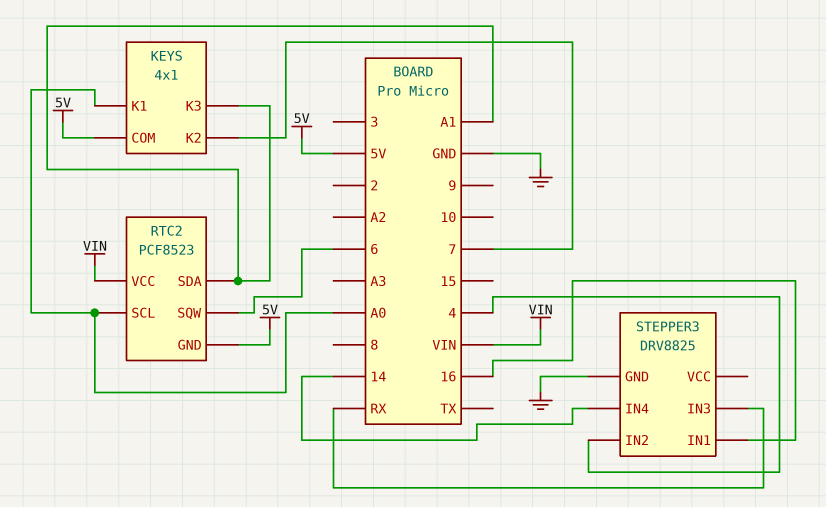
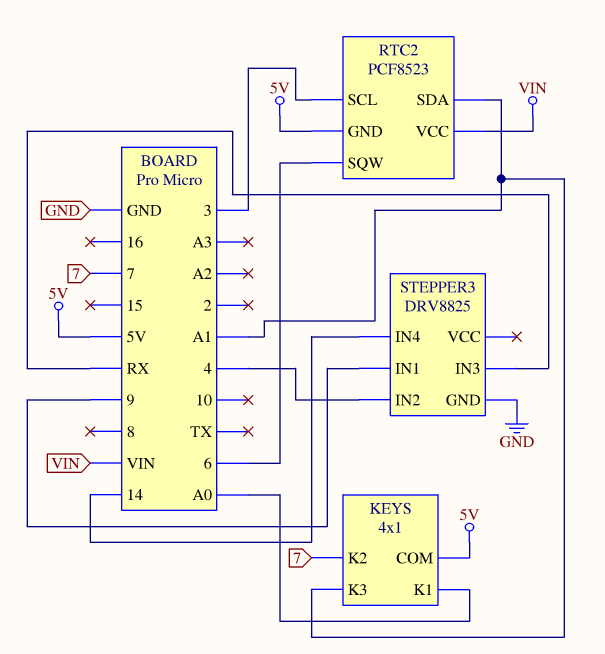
RTC2 pin SCL: A0 -> 3
STEPPER3 pin IN1: 16 -> 9

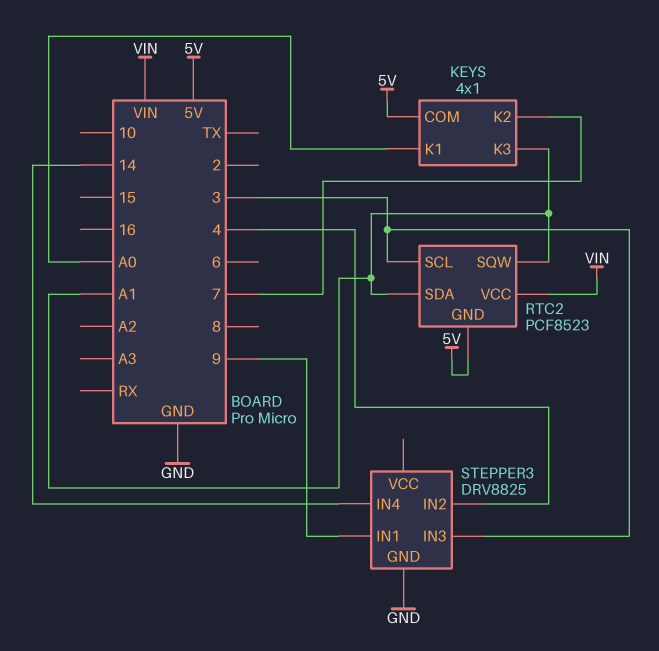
RTC2 pin SQW: 6 -> A1
STEPPER3 pin IN3: RX -> 3

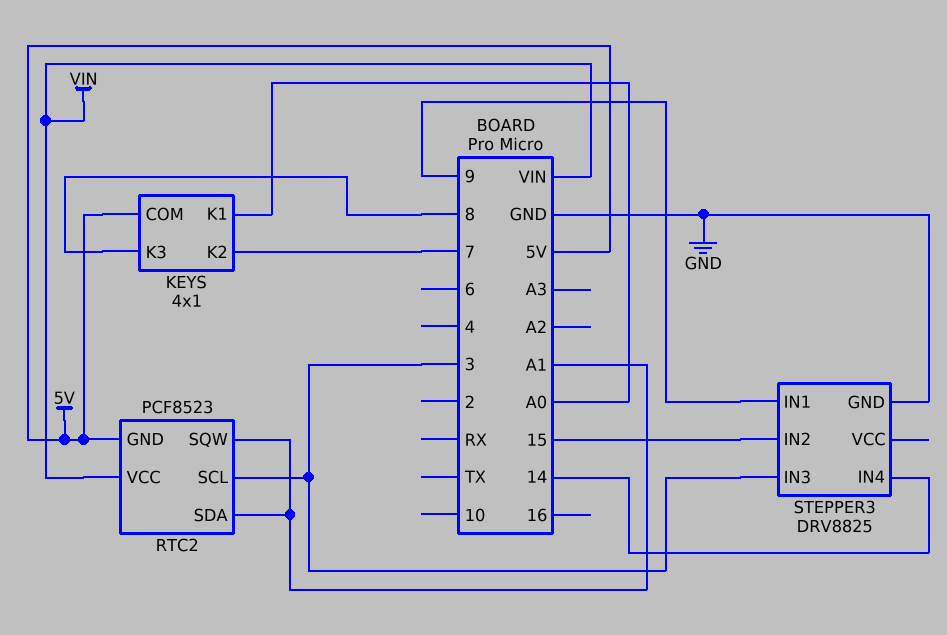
KEYS pin K3: A1 -> 8
STEPPER3 pin IN2: 4 -> 15

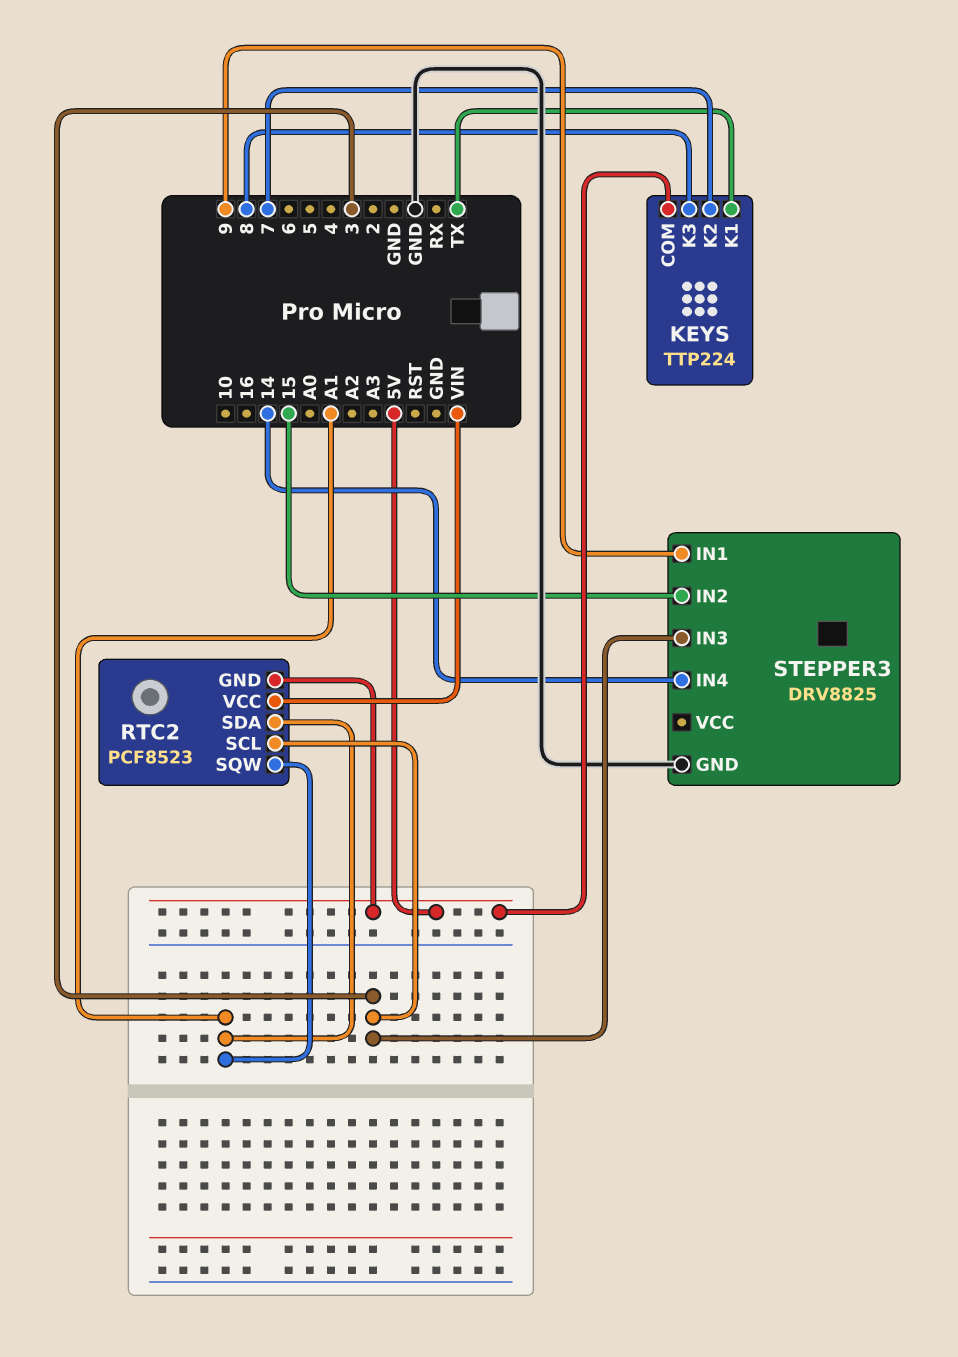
KEYS: 4x1 -> TTP224
KEYS pin K1: A0 -> TX

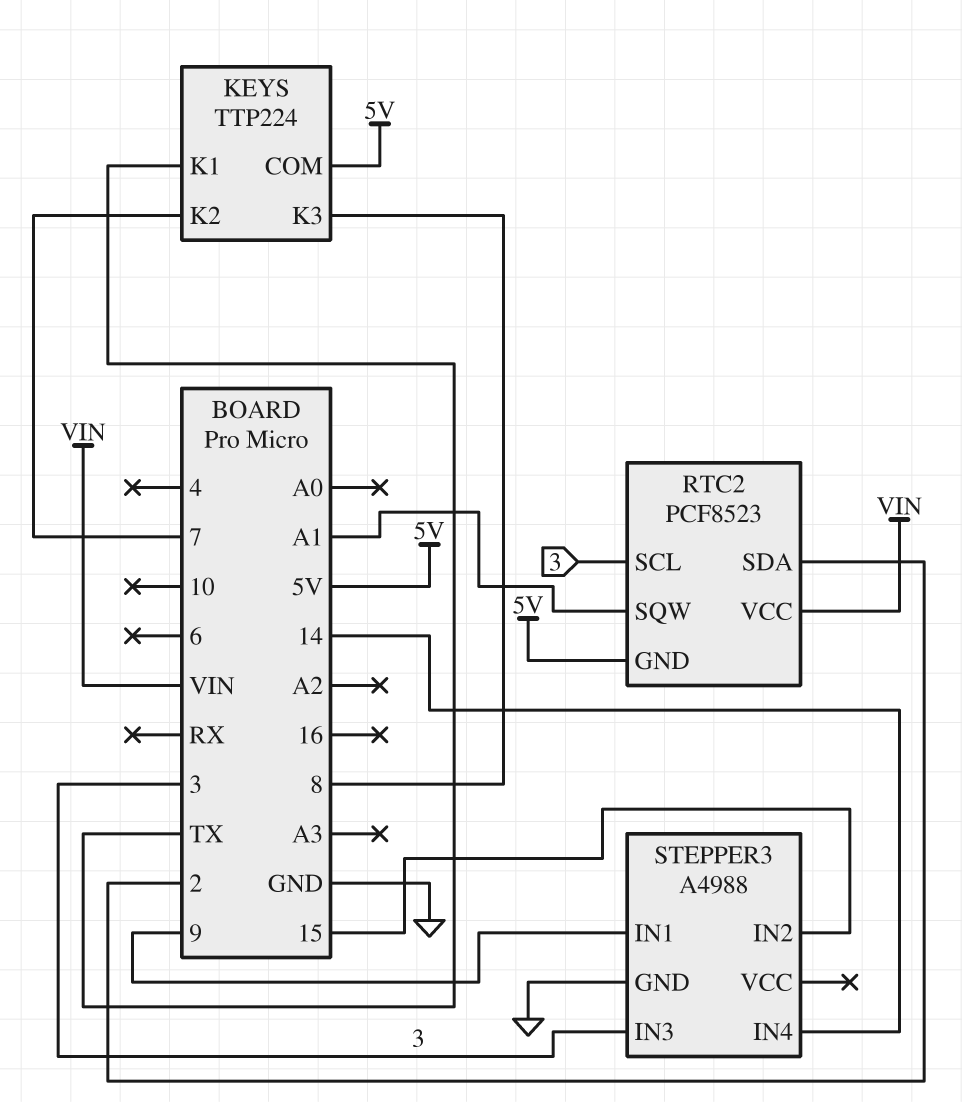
RTC2 pin SDA: A1 -> 2
STEPPER3: DRV8825 -> A4988

